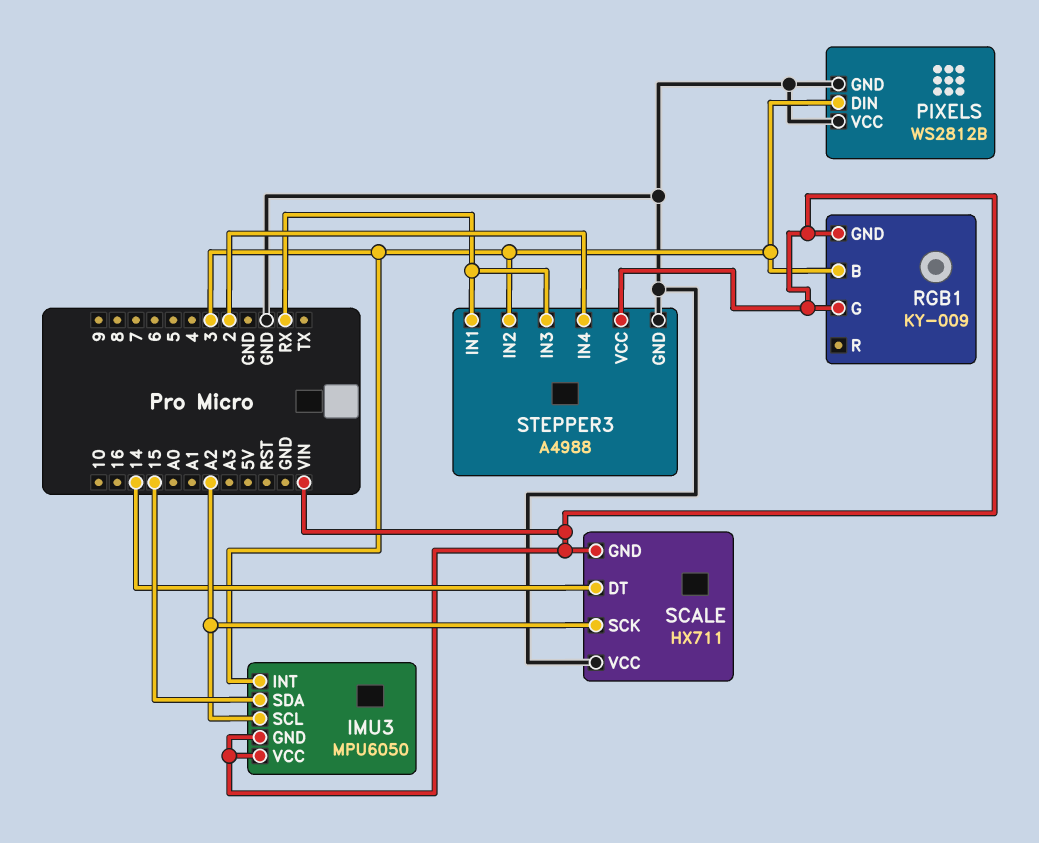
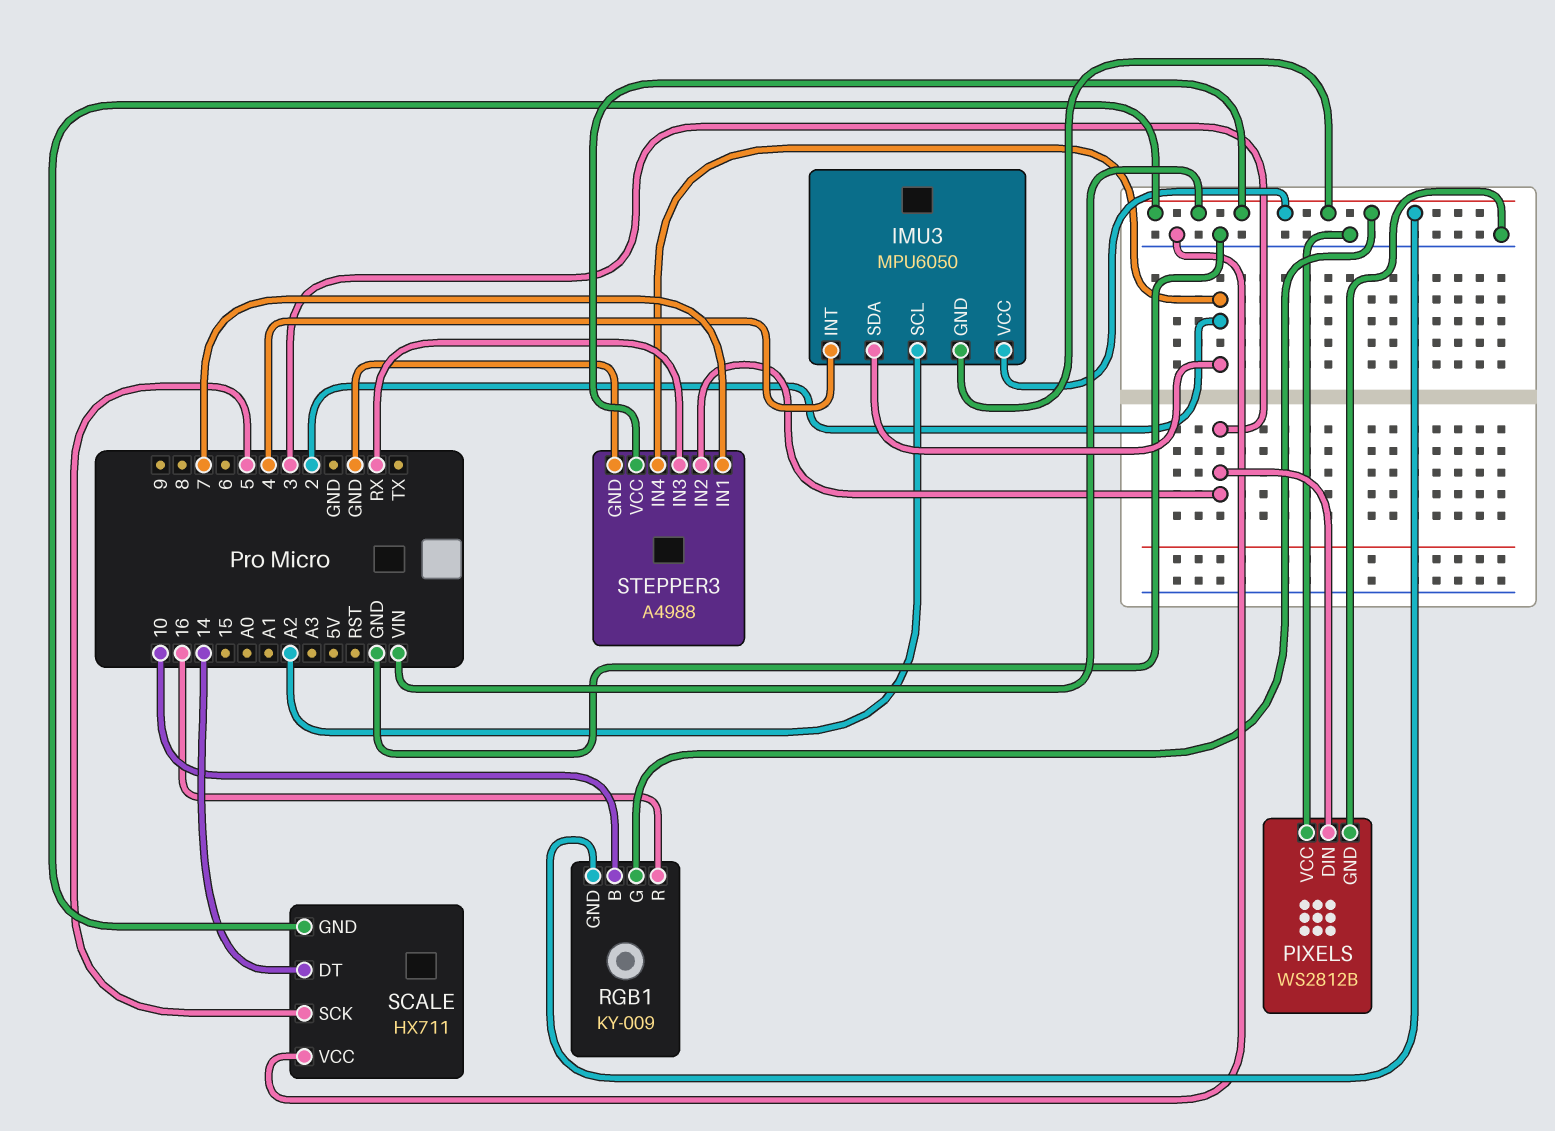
IMU3 pin INT: 3 -> 4
IMU3 pin SDA: 15 -> 2
RGB1 pin B: 3 -> 10
RGB1 pin R: none -> 16
SCALE pin SCK: A2 -> 5
STEPPER3 pin IN1: RX -> 7

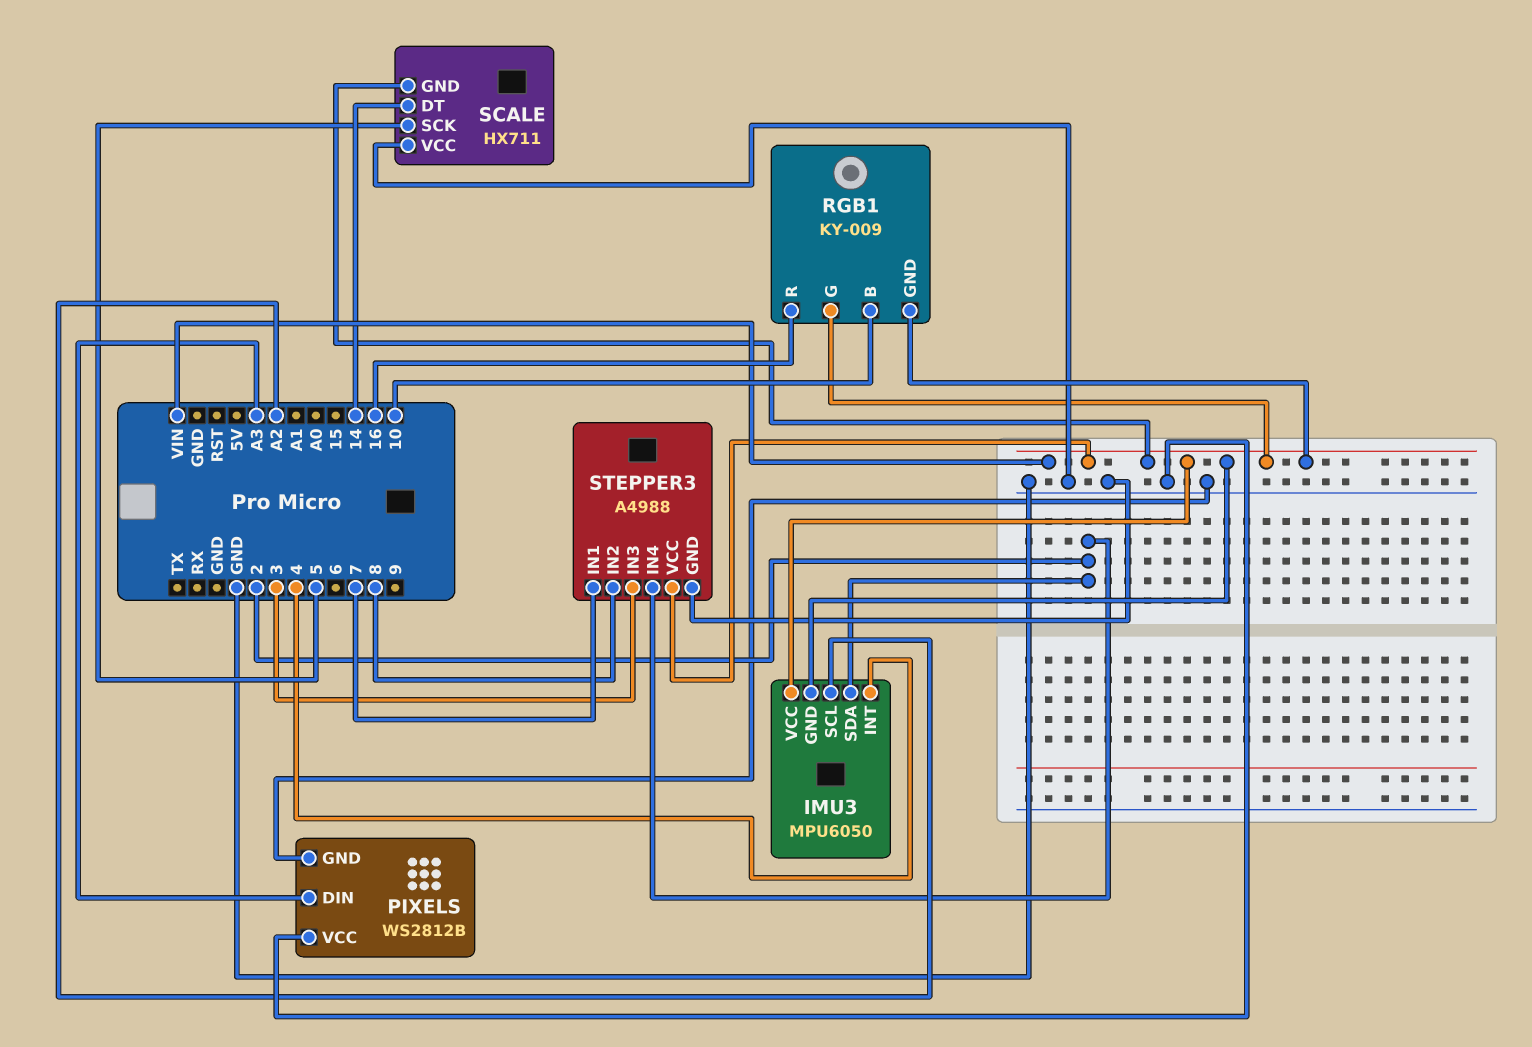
PIXELS pin DIN: 3 -> A3
STEPPER3 pin IN2: 3 -> 8
STEPPER3 pin IN3: RX -> 3

